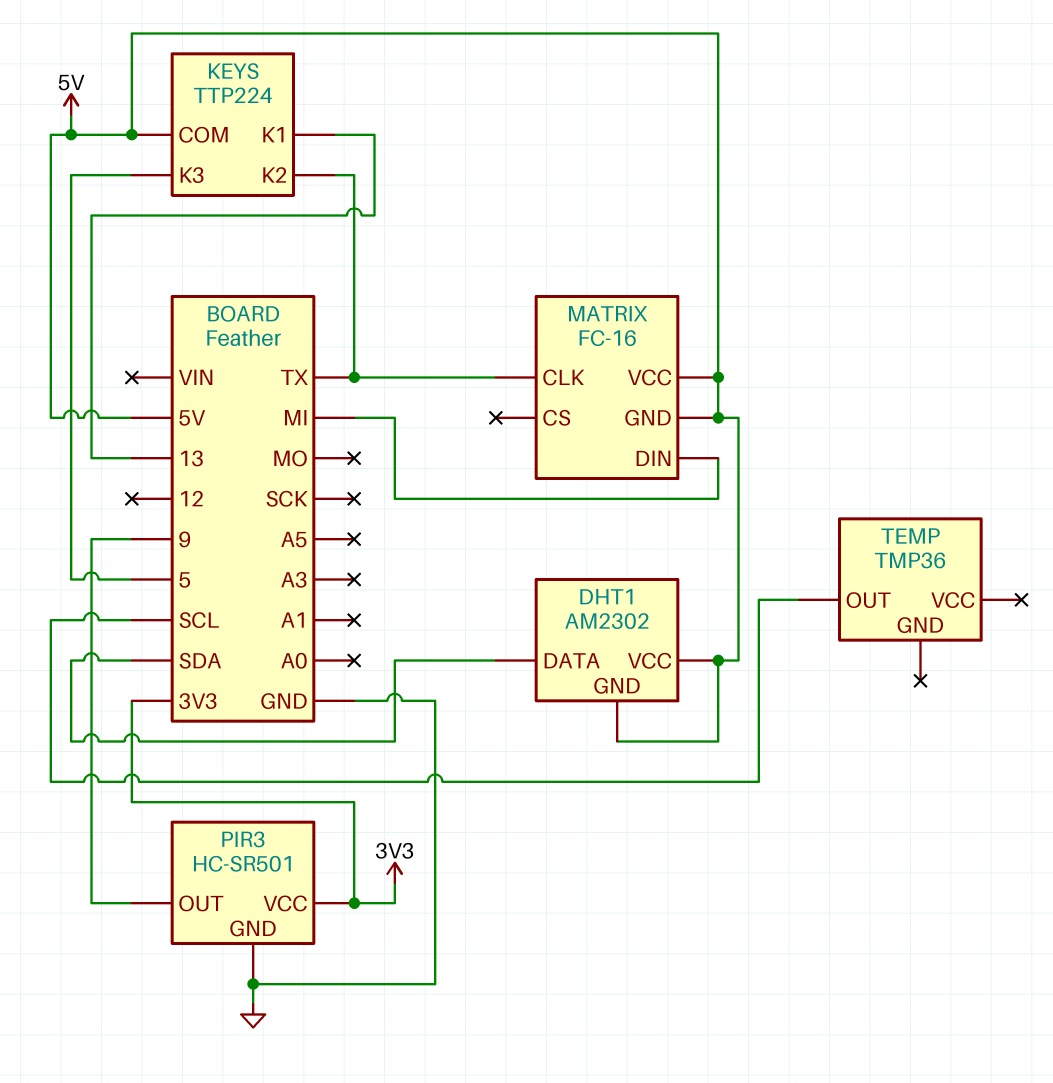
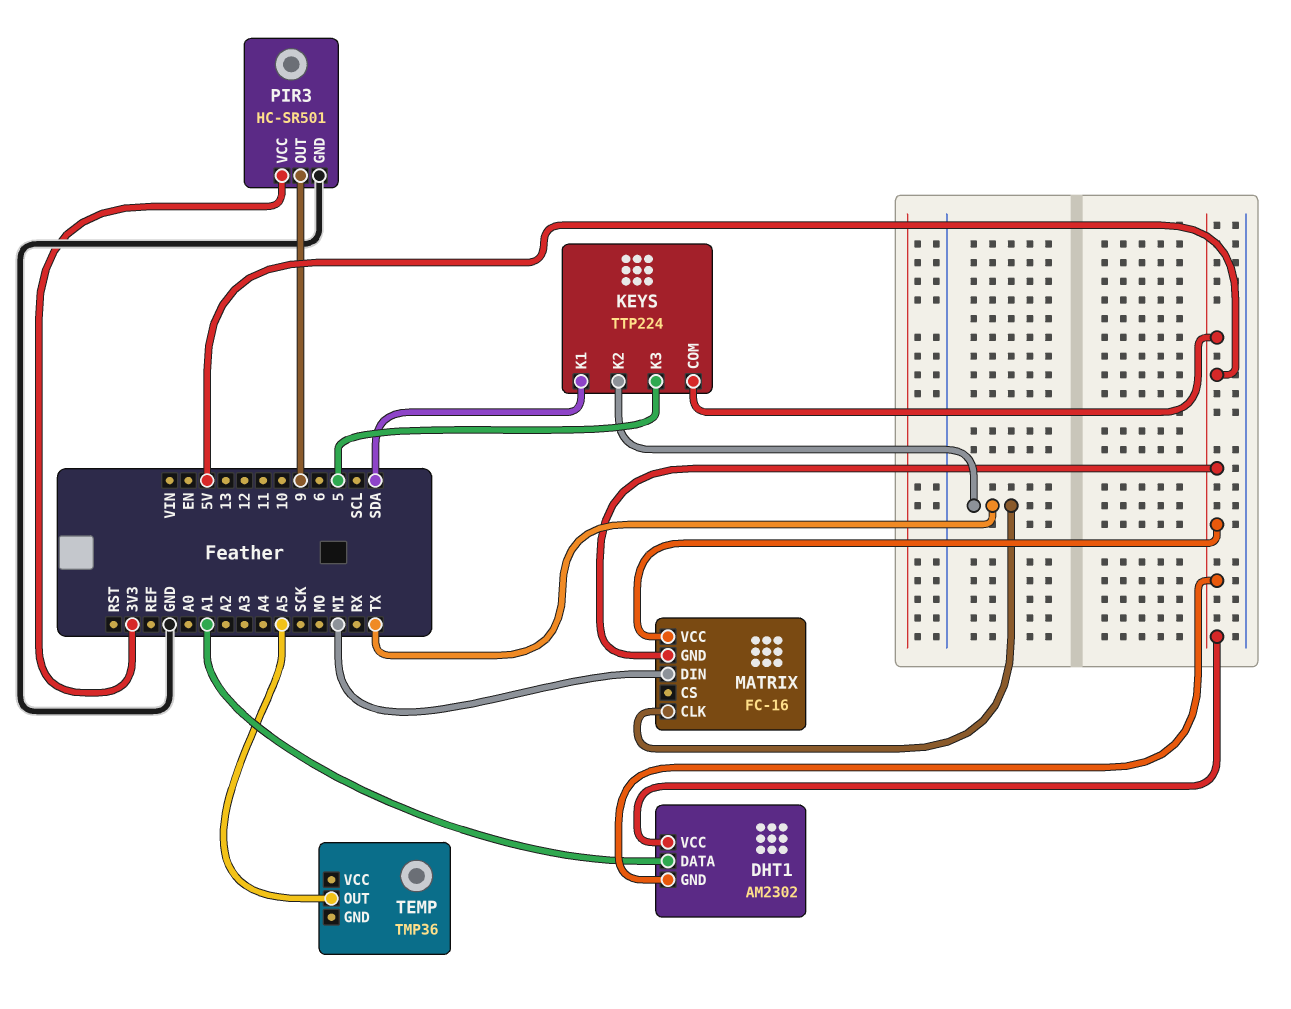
DHT1 pin DATA: SDA -> A1
KEYS pin K1: 13 -> SDA
TEMP pin OUT: SCL -> A5

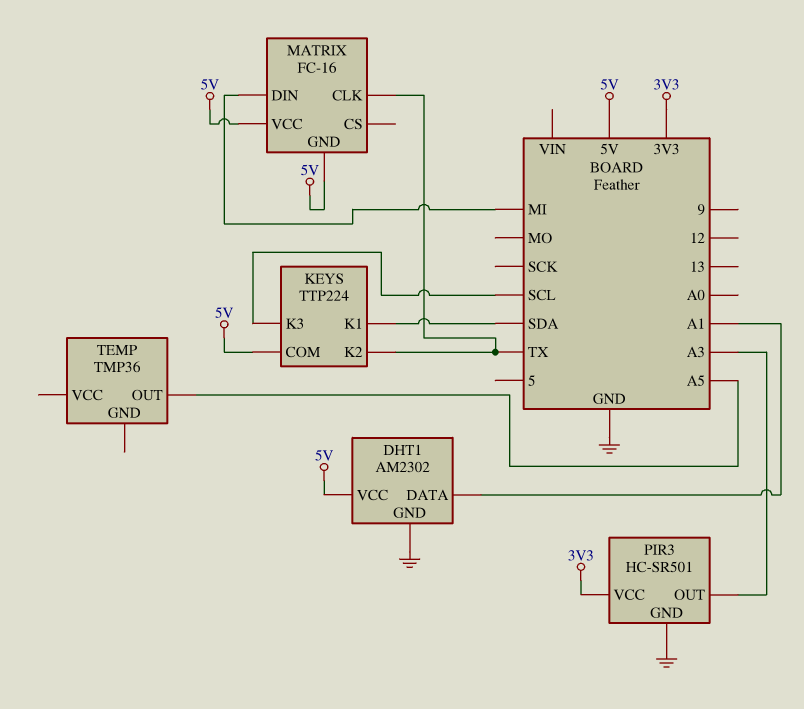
DHT1 pin GND: 5V -> GND
KEYS pin K3: 5 -> SCL
PIR3 pin OUT: 9 -> A3

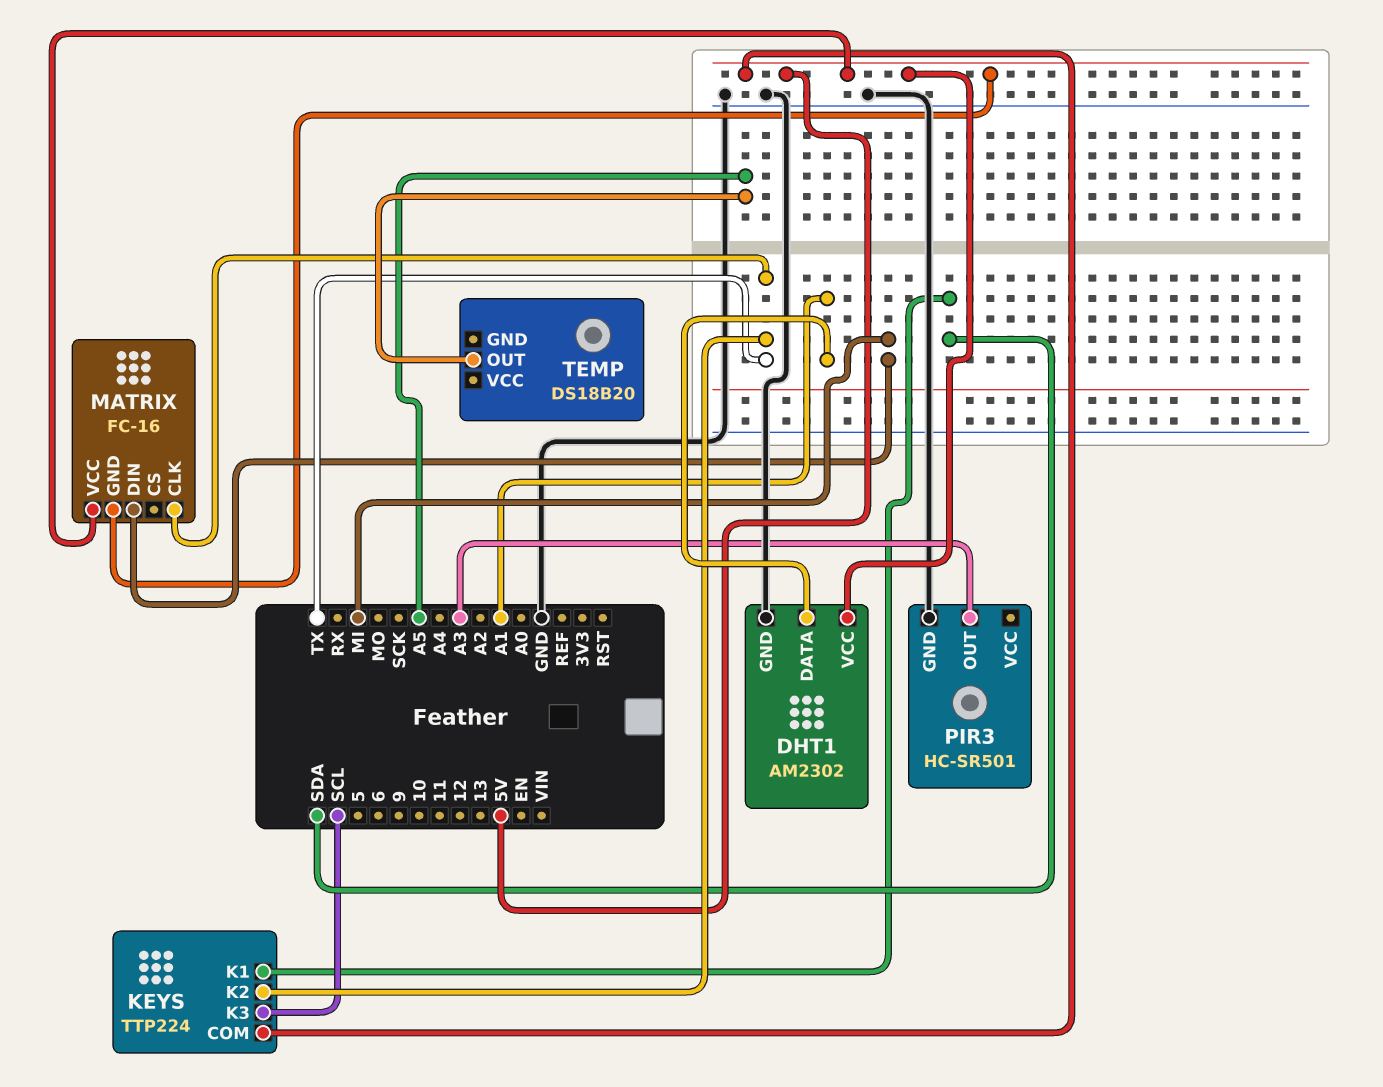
PIR3 pin VCC: 3V3 -> none
TEMP: TMP36 -> DS18B20

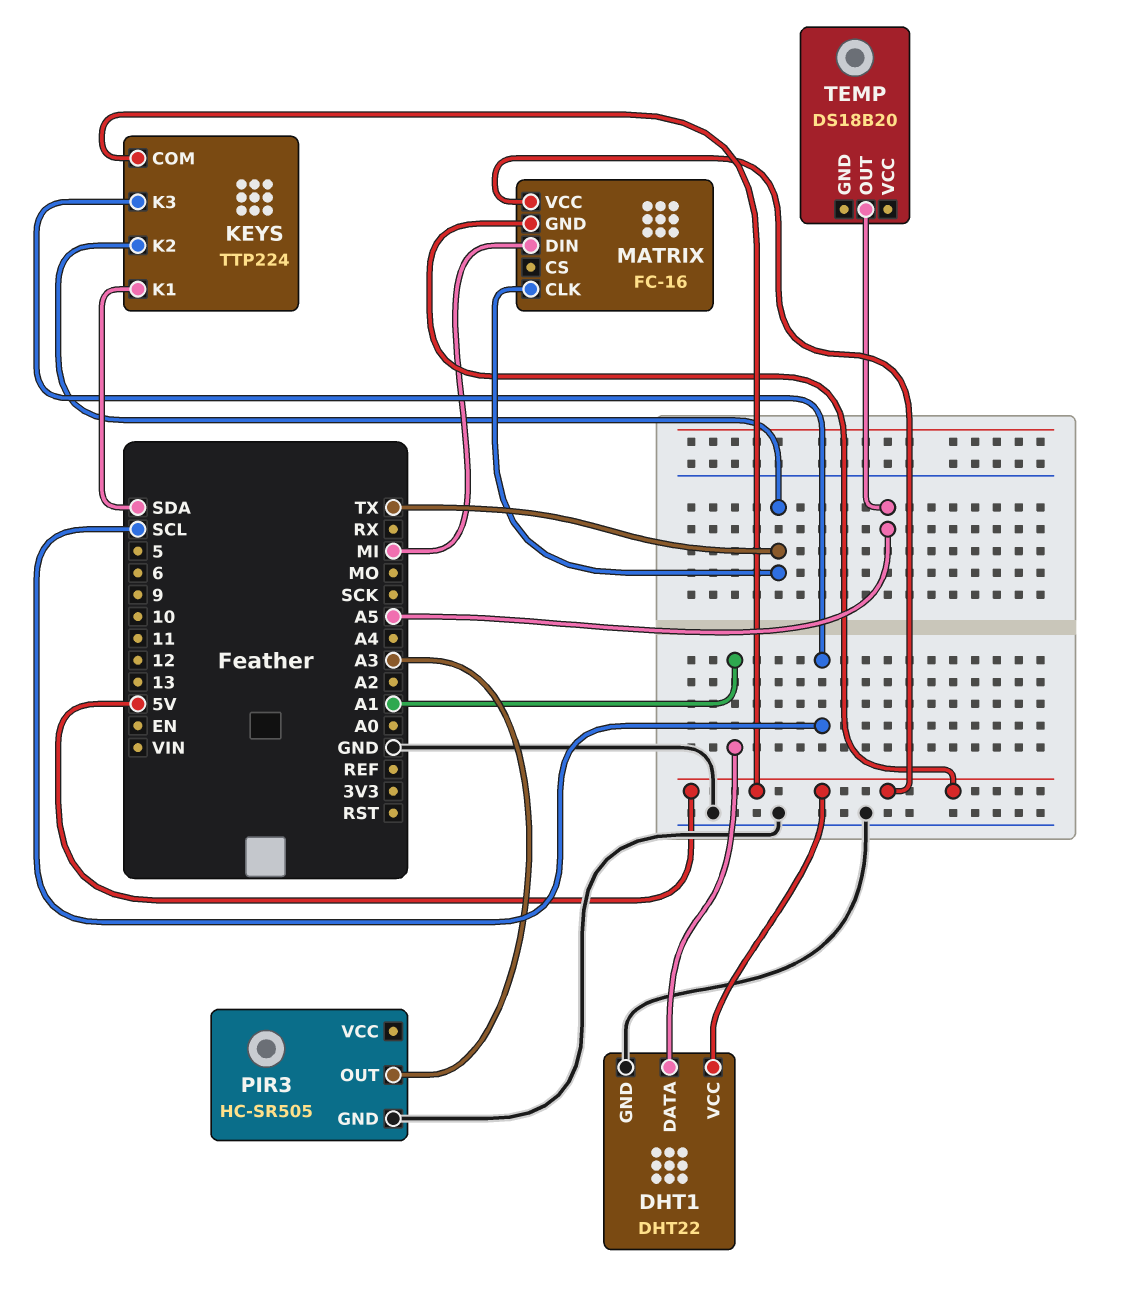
DHT1: AM2302 -> DHT22
PIR3: HC-SR501 -> HC-SR505

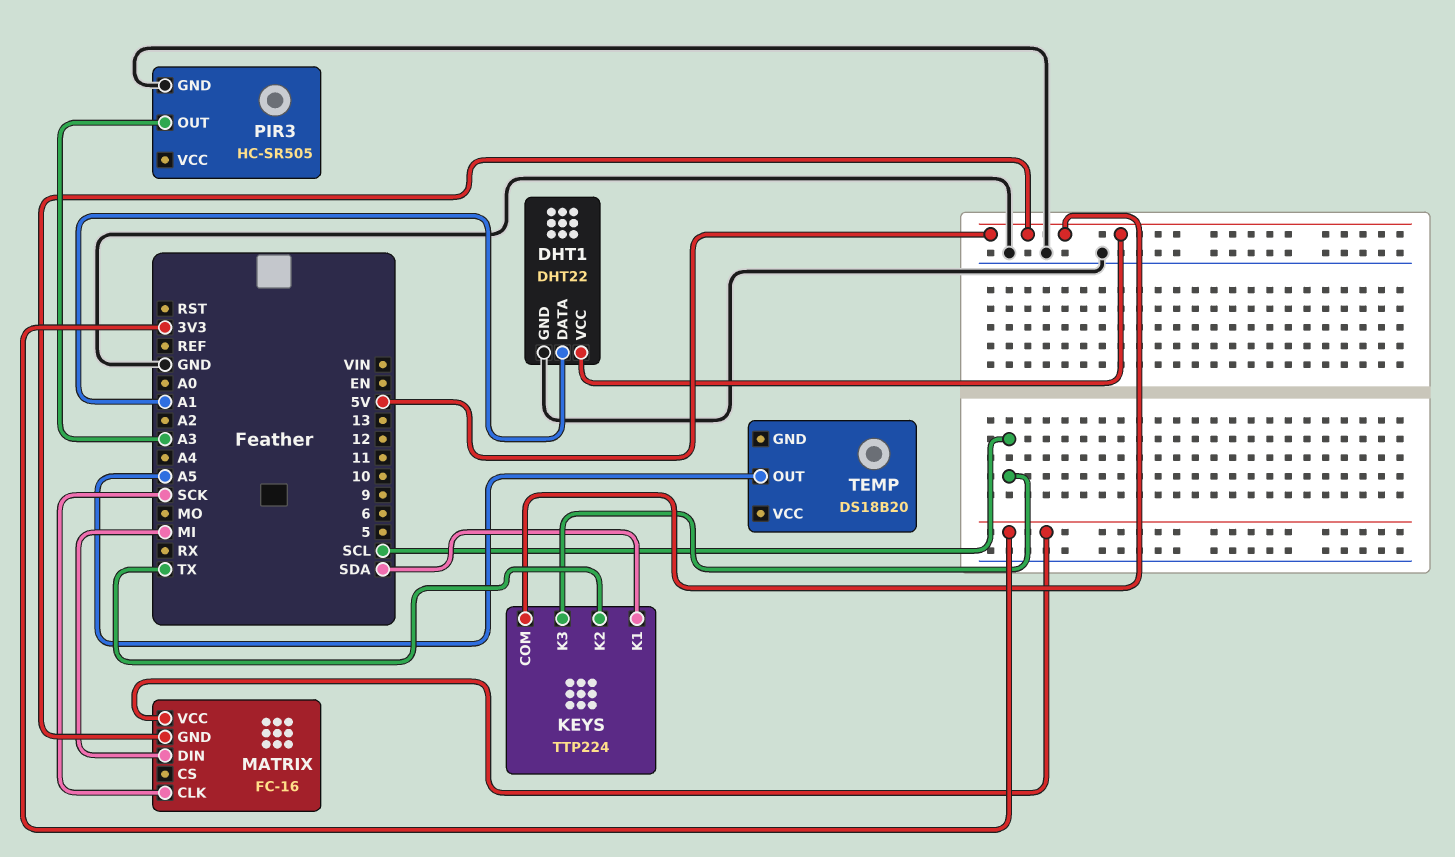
MATRIX pin CLK: TX -> SCK
MATRIX pin VCC: 5V -> 3V3

